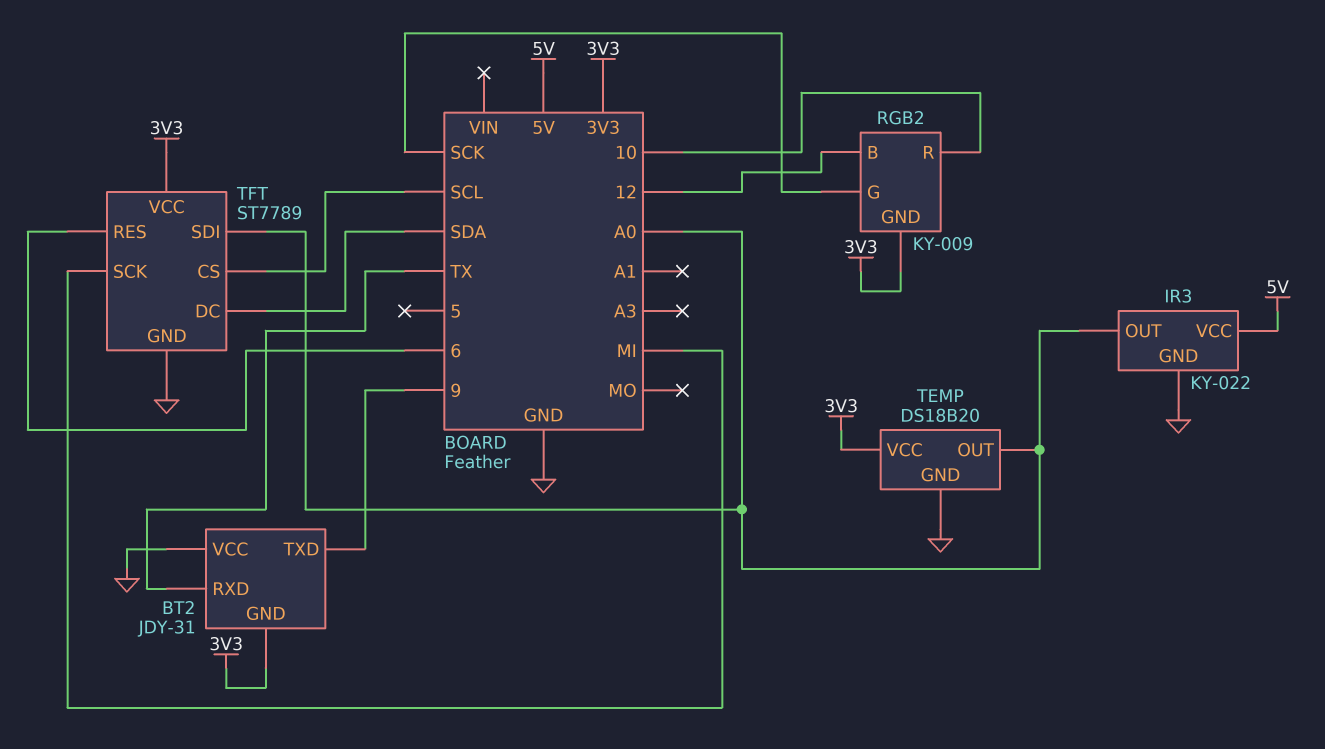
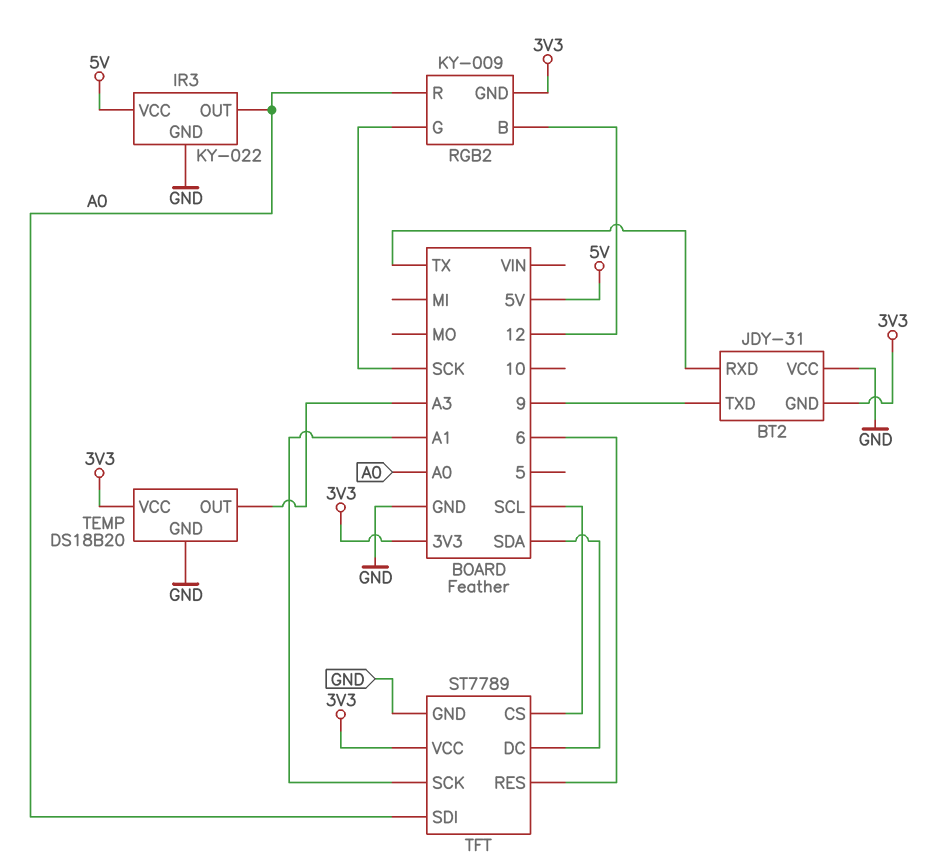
RGB2 pin R: 10 -> A0
TEMP pin OUT: A0 -> A3
TFT pin SCK: MI -> A1

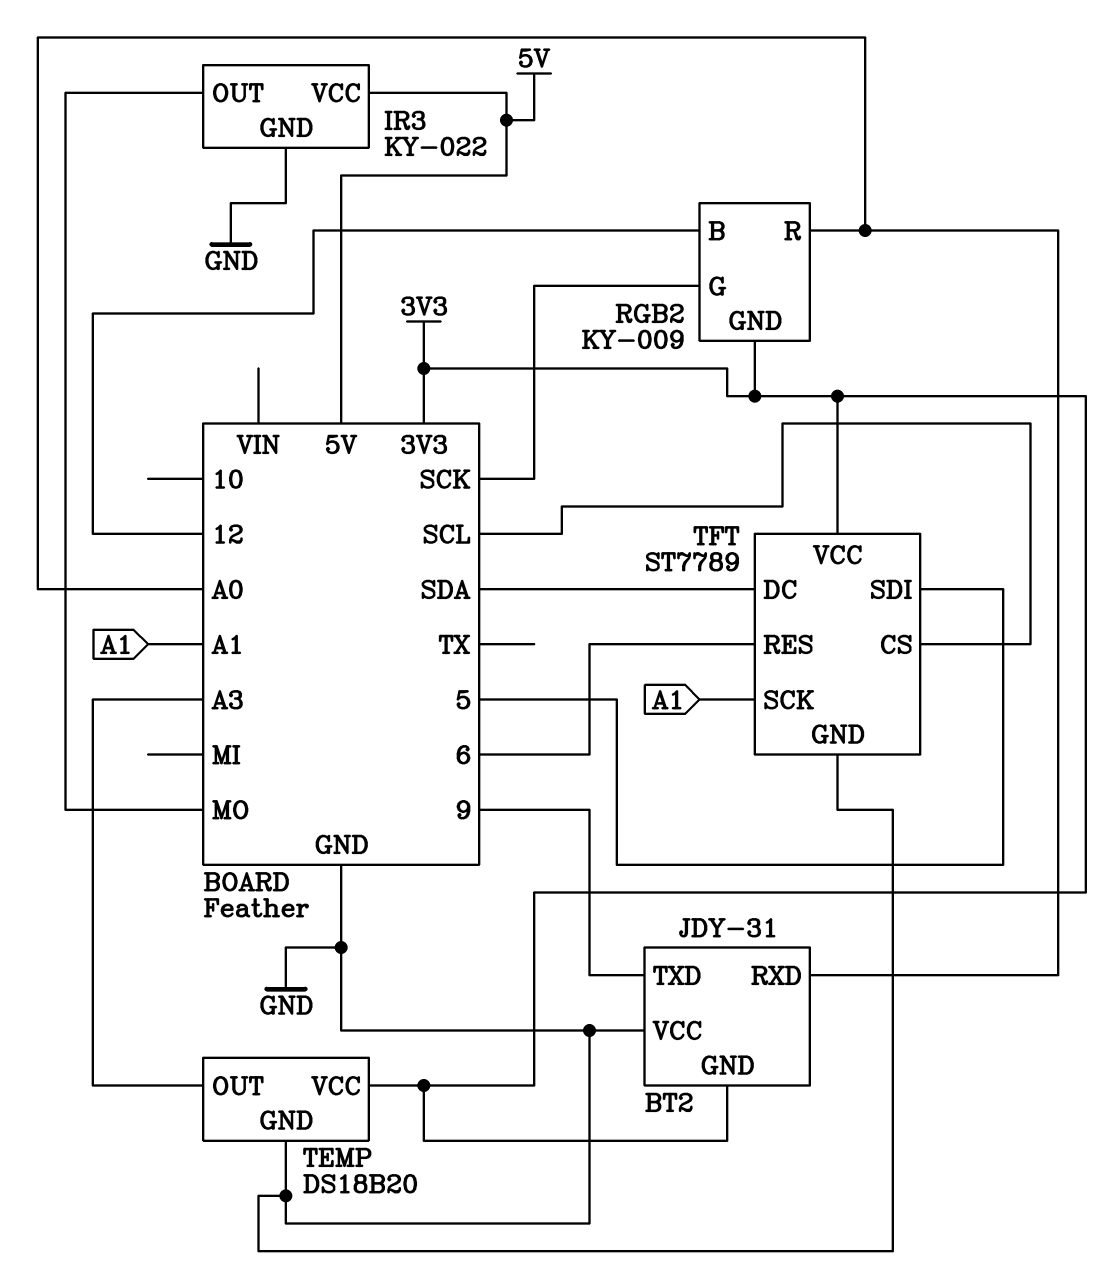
BT2 pin RXD: TX -> A0
IR3 pin OUT: A0 -> MO
TFT pin SDI: A0 -> 5

